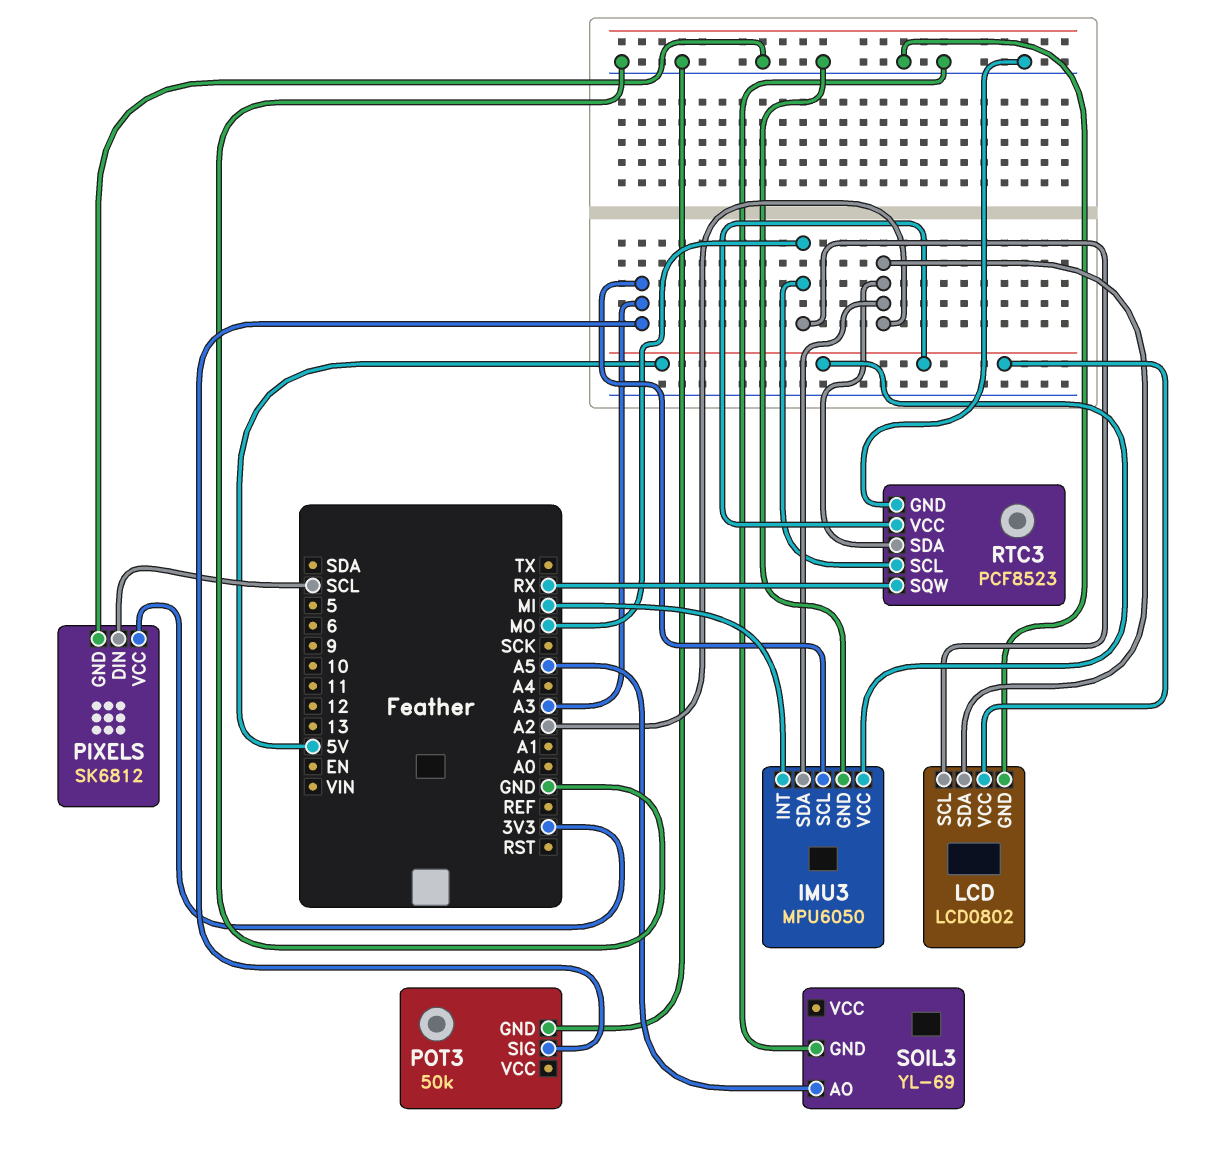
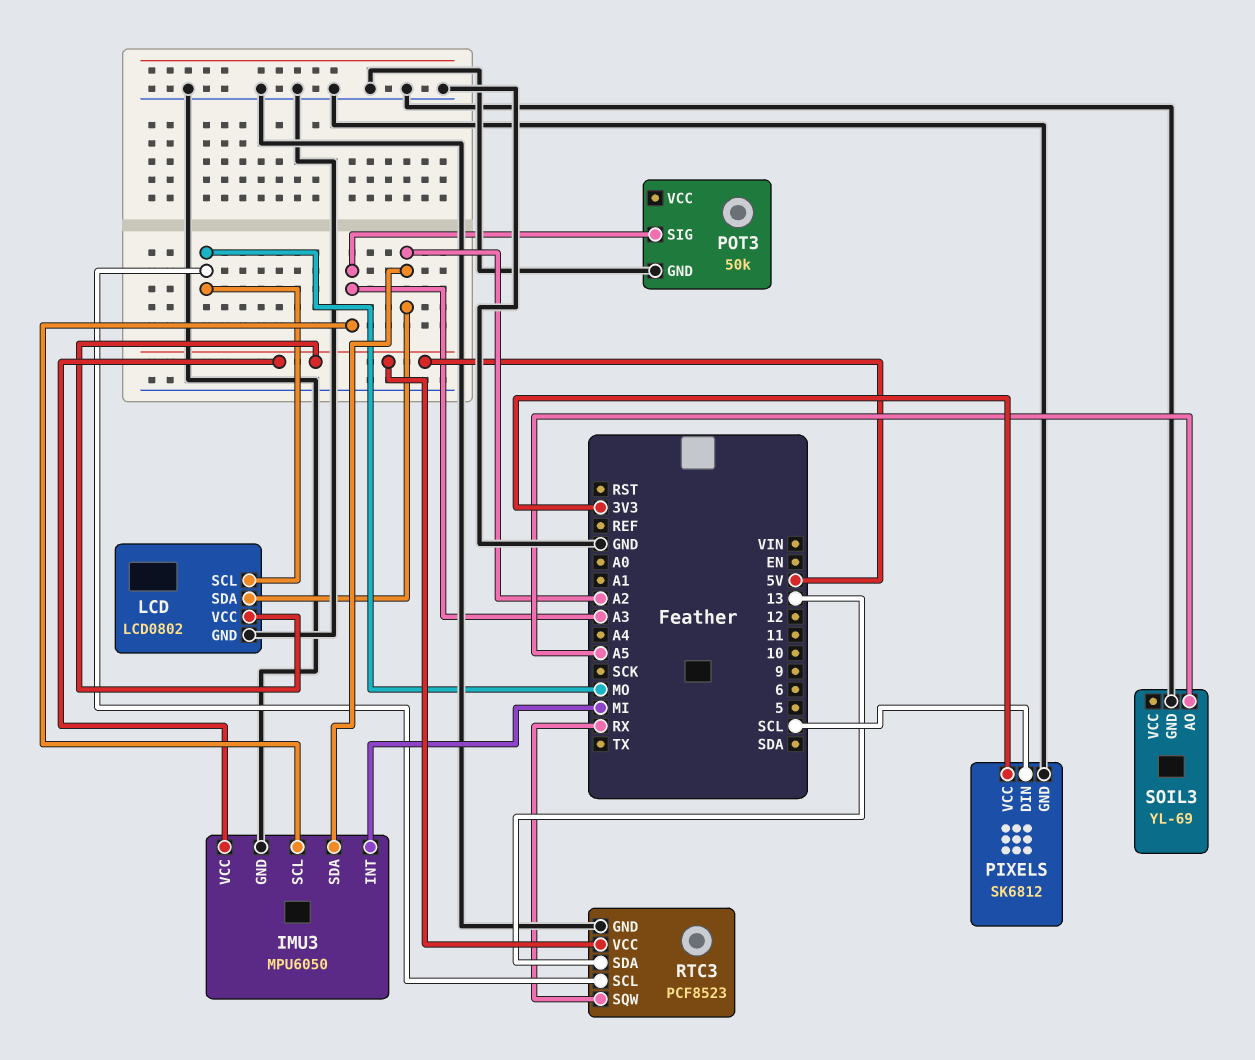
RTC3 pin SDA: A2 -> 13

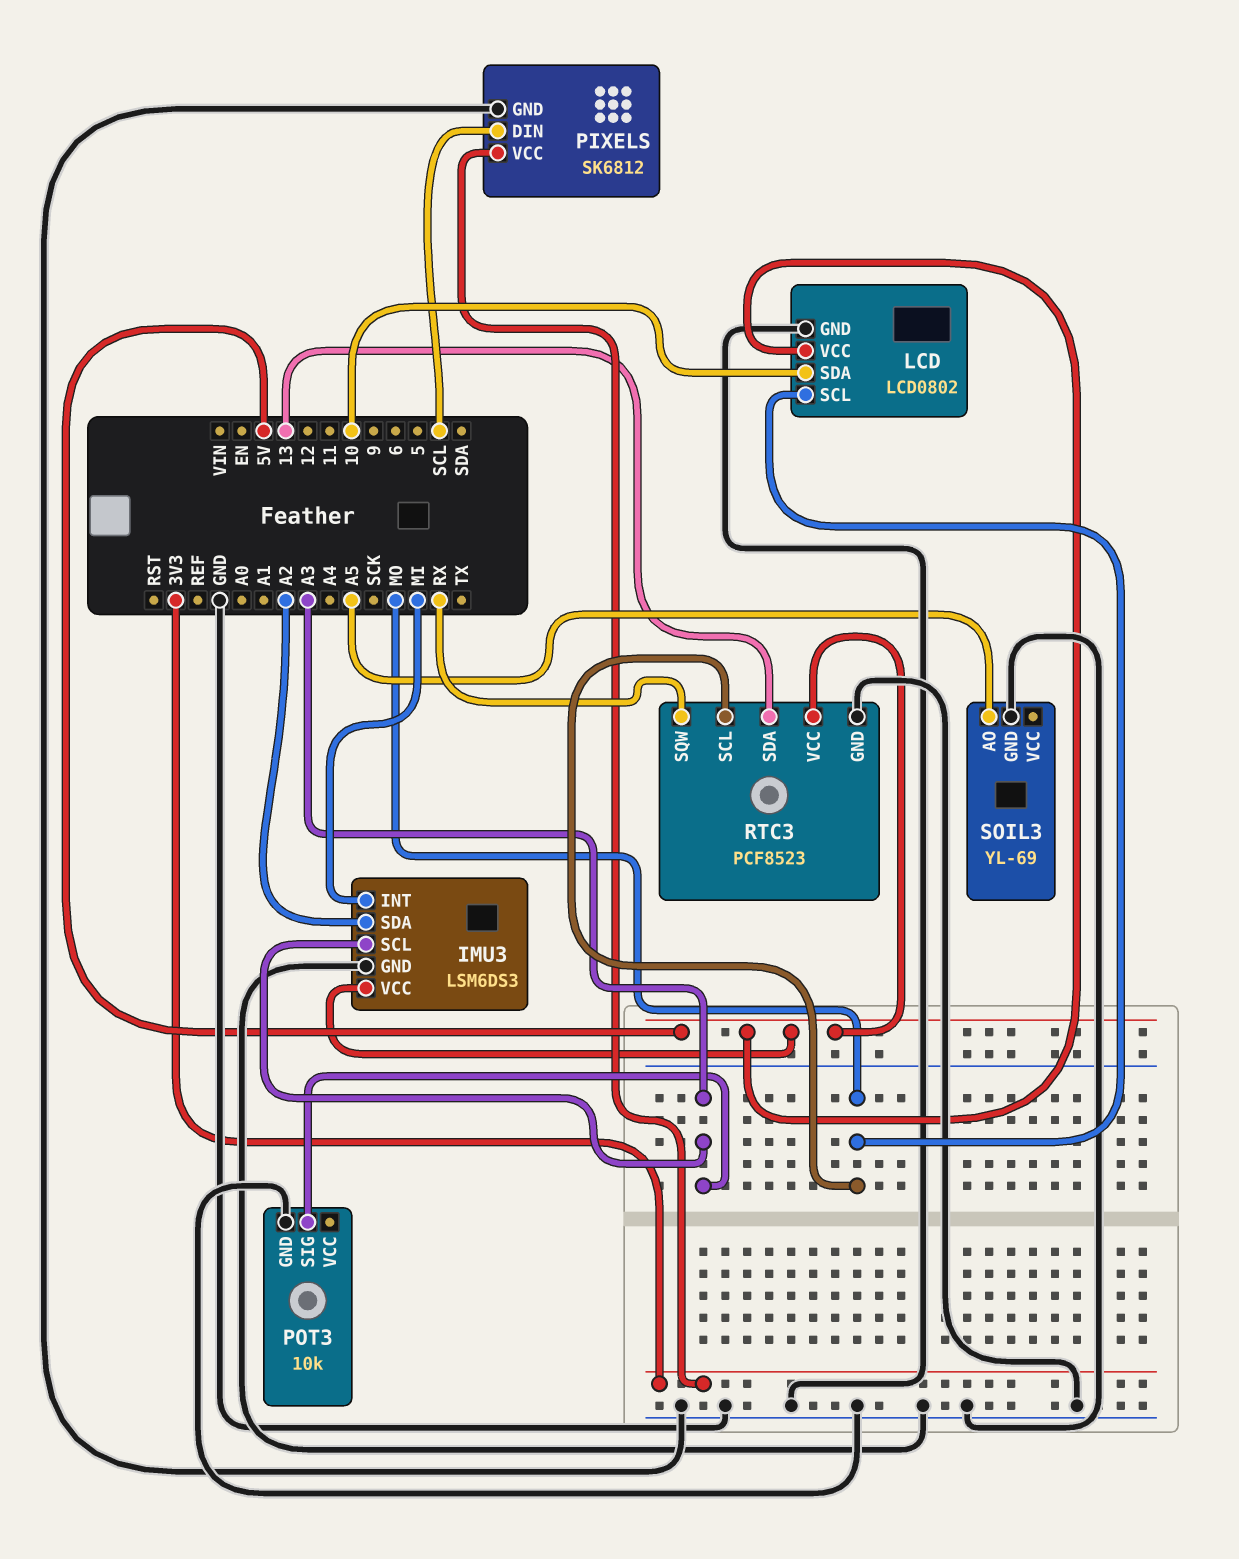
IMU3: MPU6050 -> LSM6DS3
LCD pin SDA: A2 -> 10
POT3: 50k -> 10k

